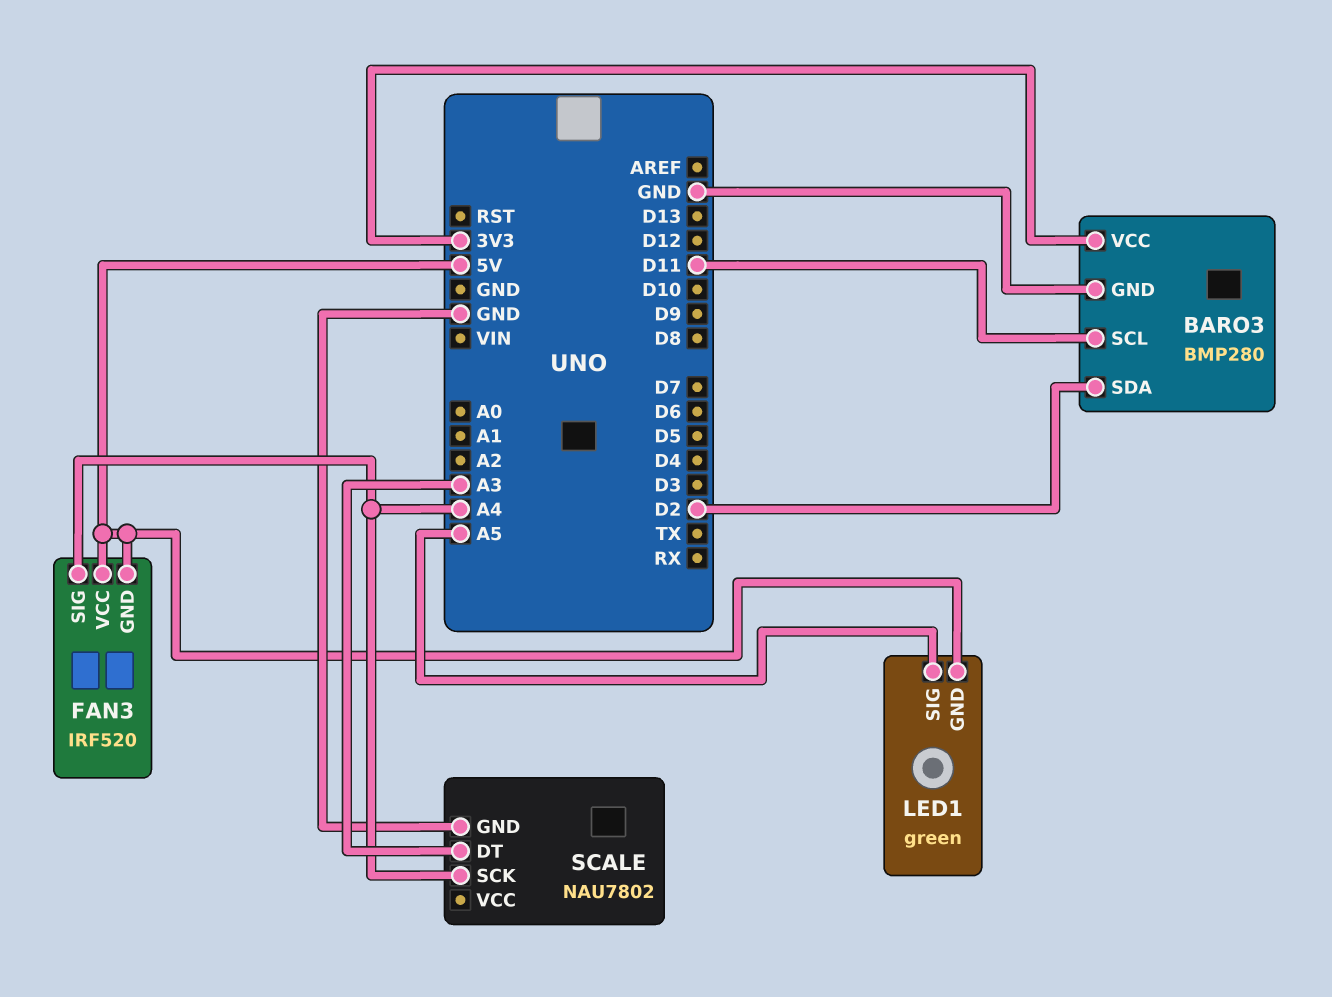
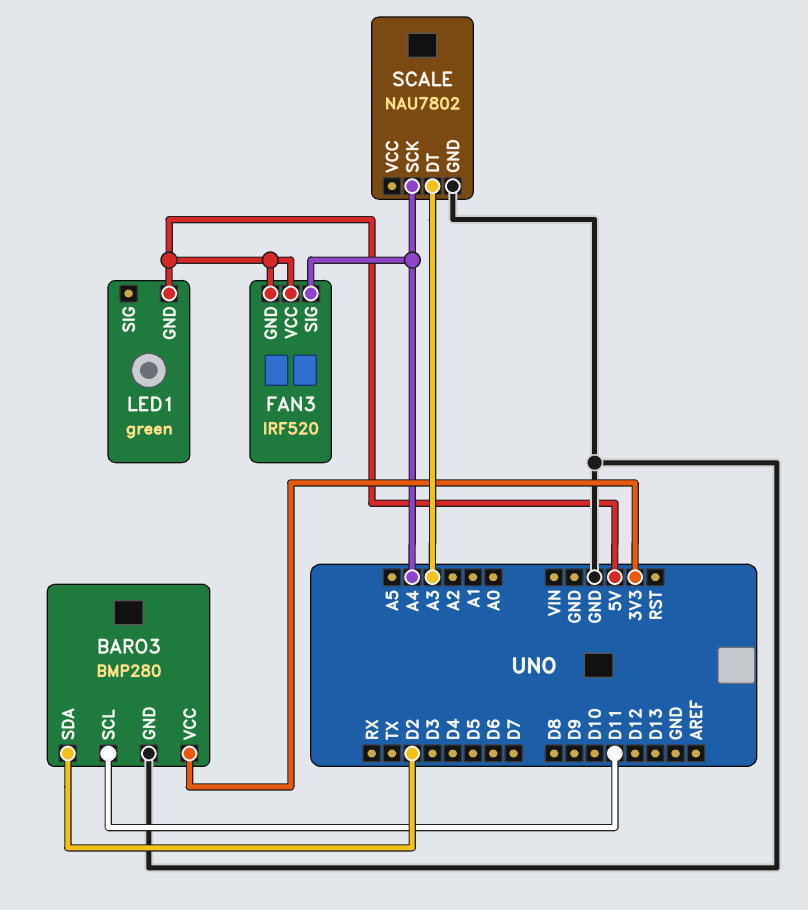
LED1 pin SIG: A5 -> none

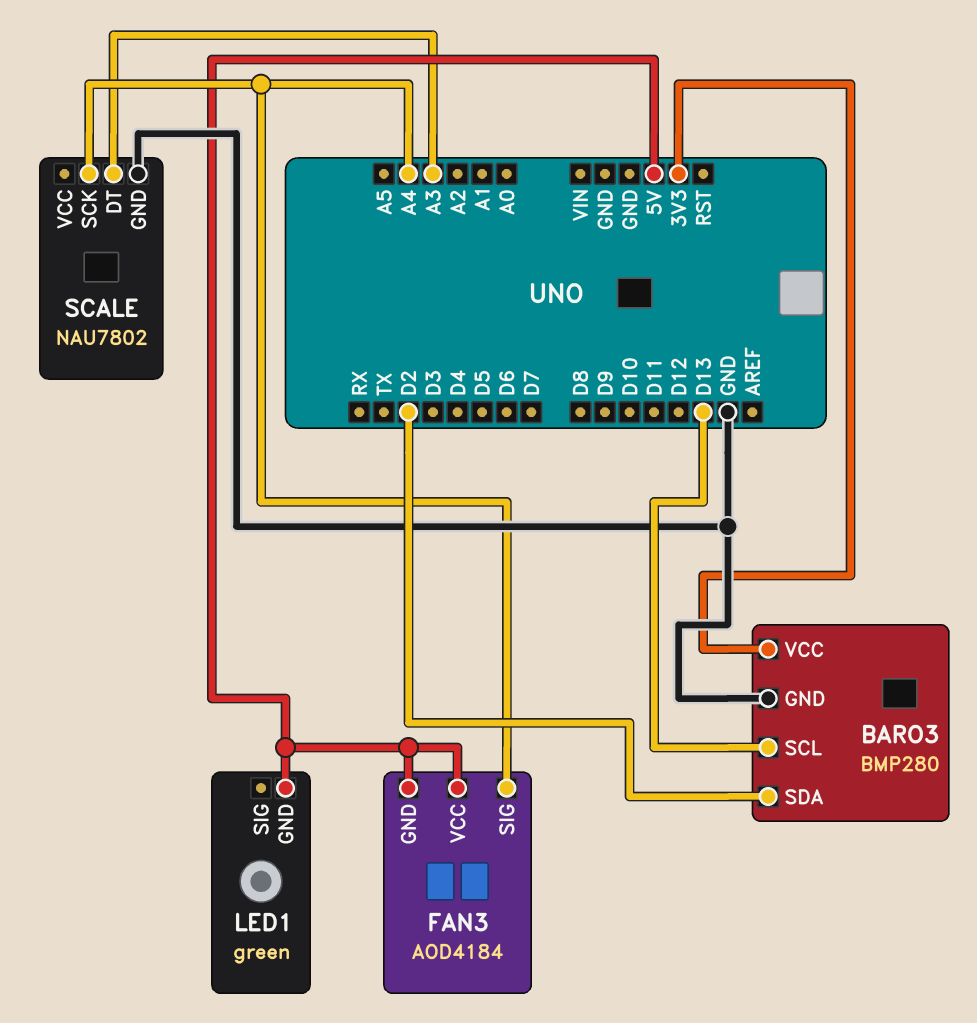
BARO3 pin SCL: D11 -> D13
FAN3: IRF520 -> AOD4184

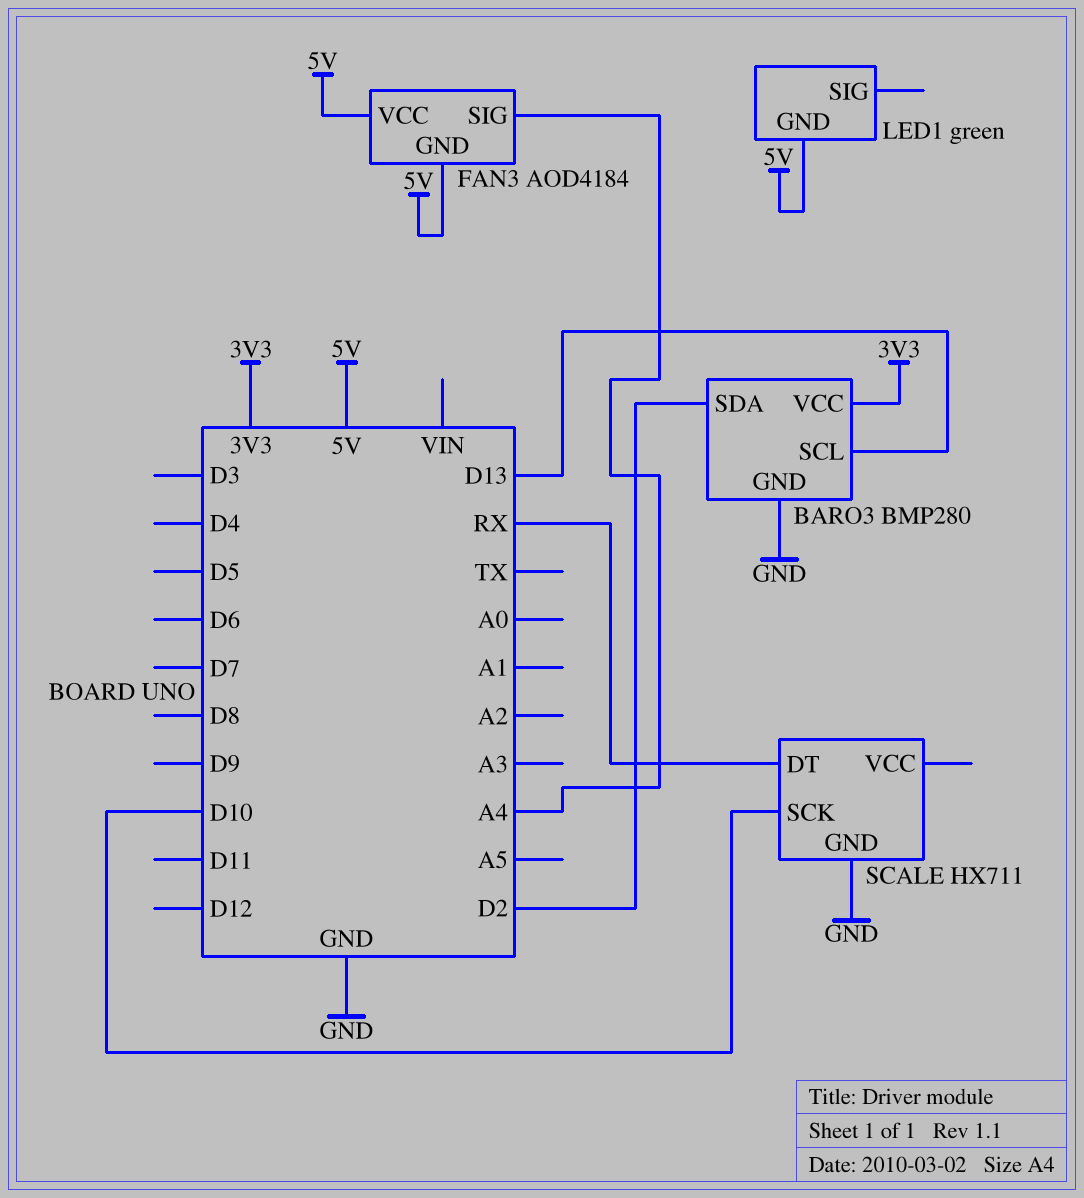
SCALE: NAU7802 -> HX711
SCALE pin DT: A3 -> RX
SCALE pin SCK: A4 -> D10

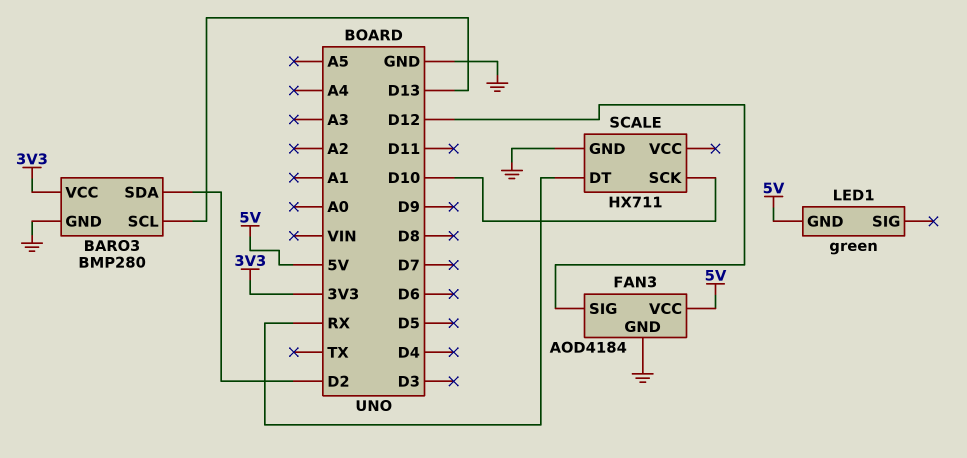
FAN3 pin GND: 5V -> GND
FAN3 pin SIG: A4 -> D12

